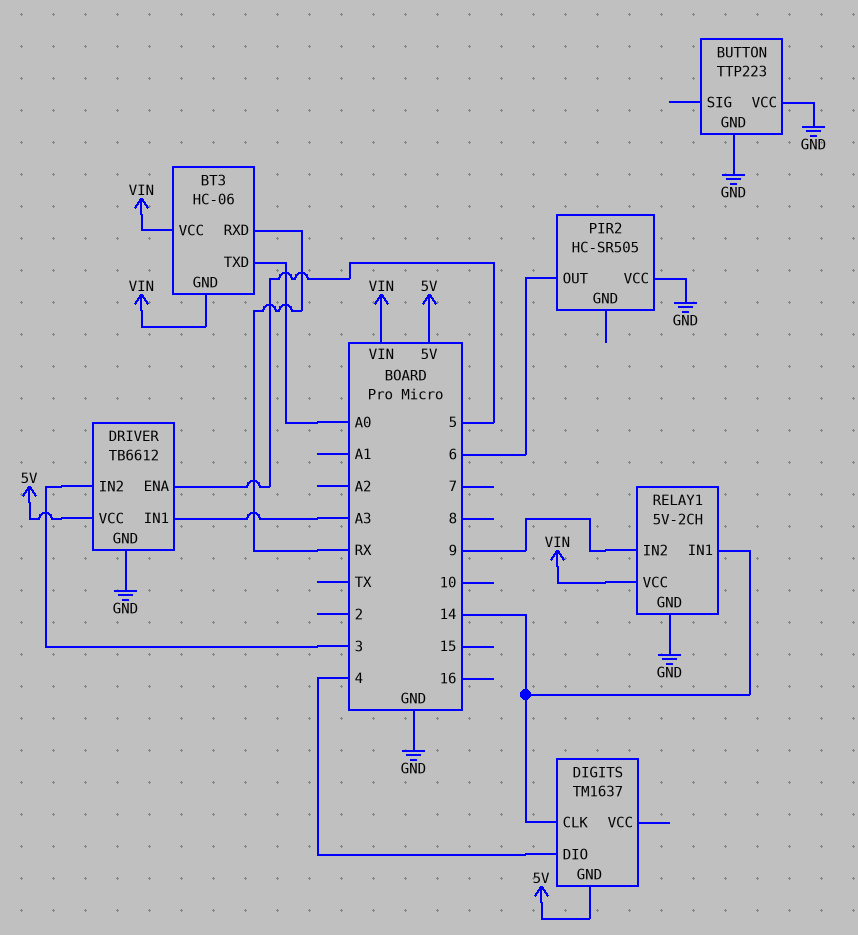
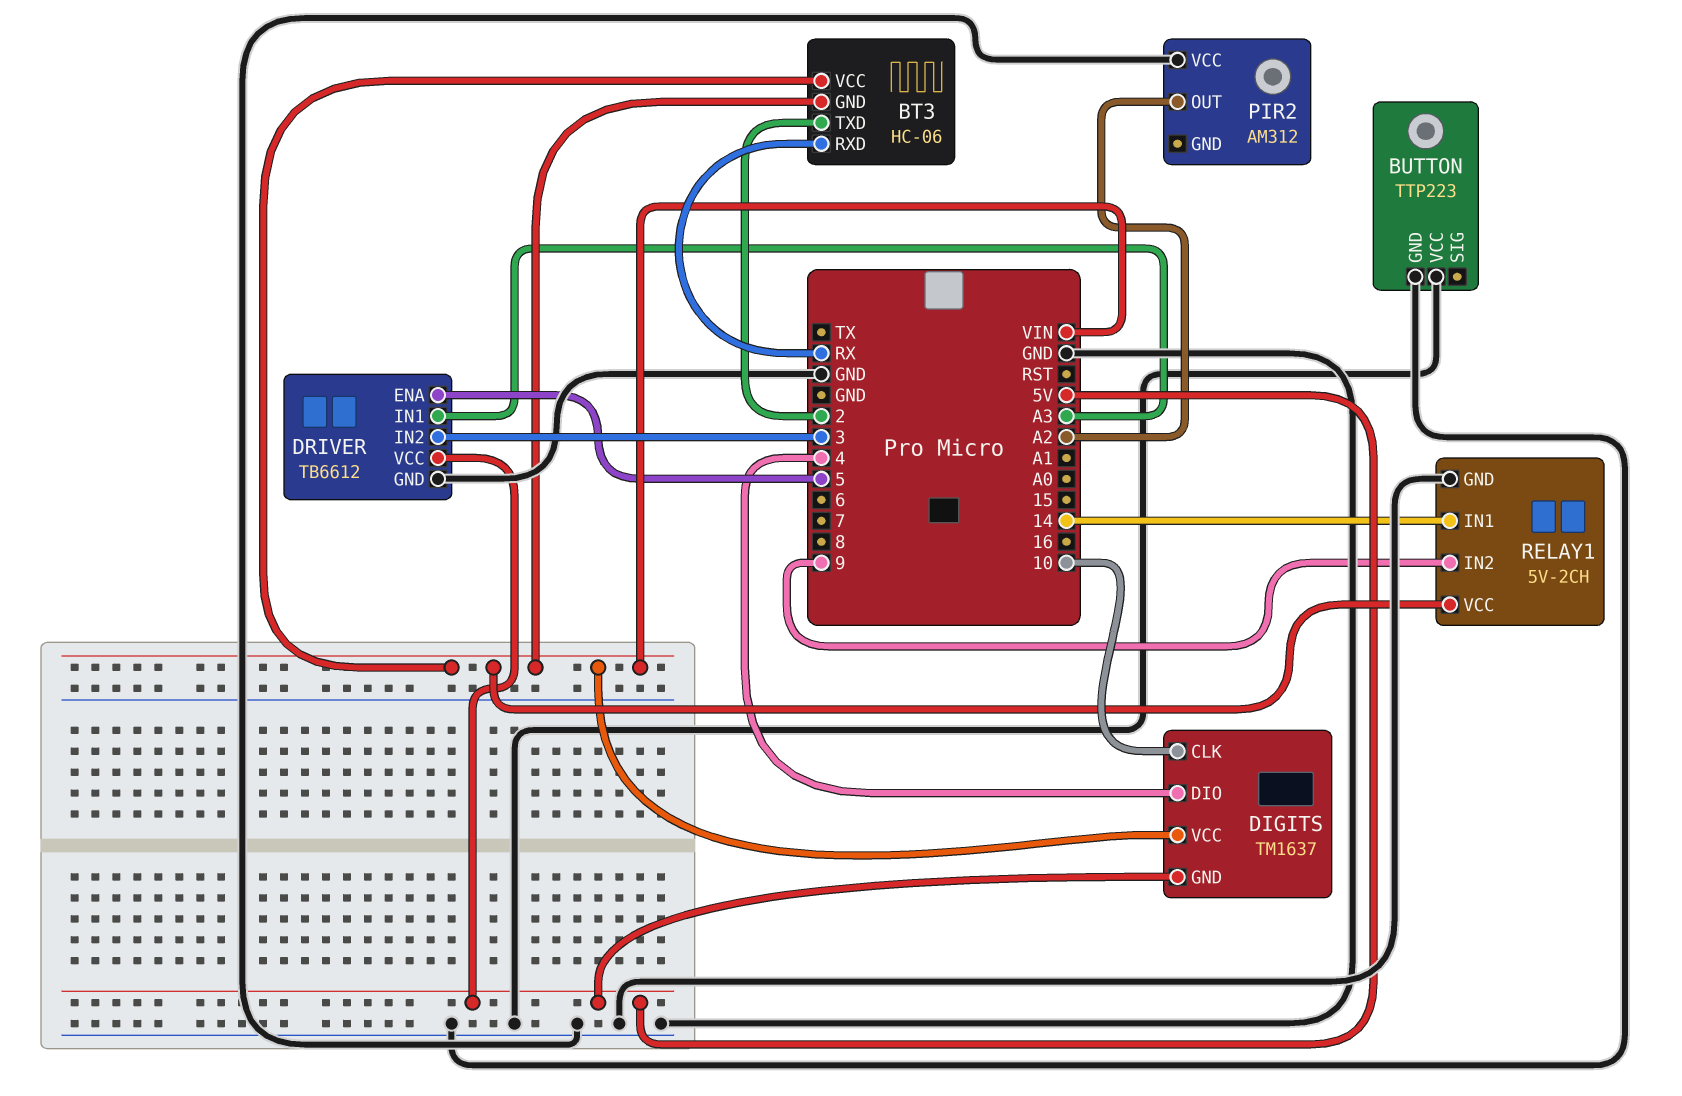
BT3 pin TXD: A0 -> 2
DIGITS pin CLK: 14 -> 10
DIGITS pin VCC: none -> VIN
PIR2: HC-SR505 -> AM312
PIR2 pin OUT: 6 -> A2

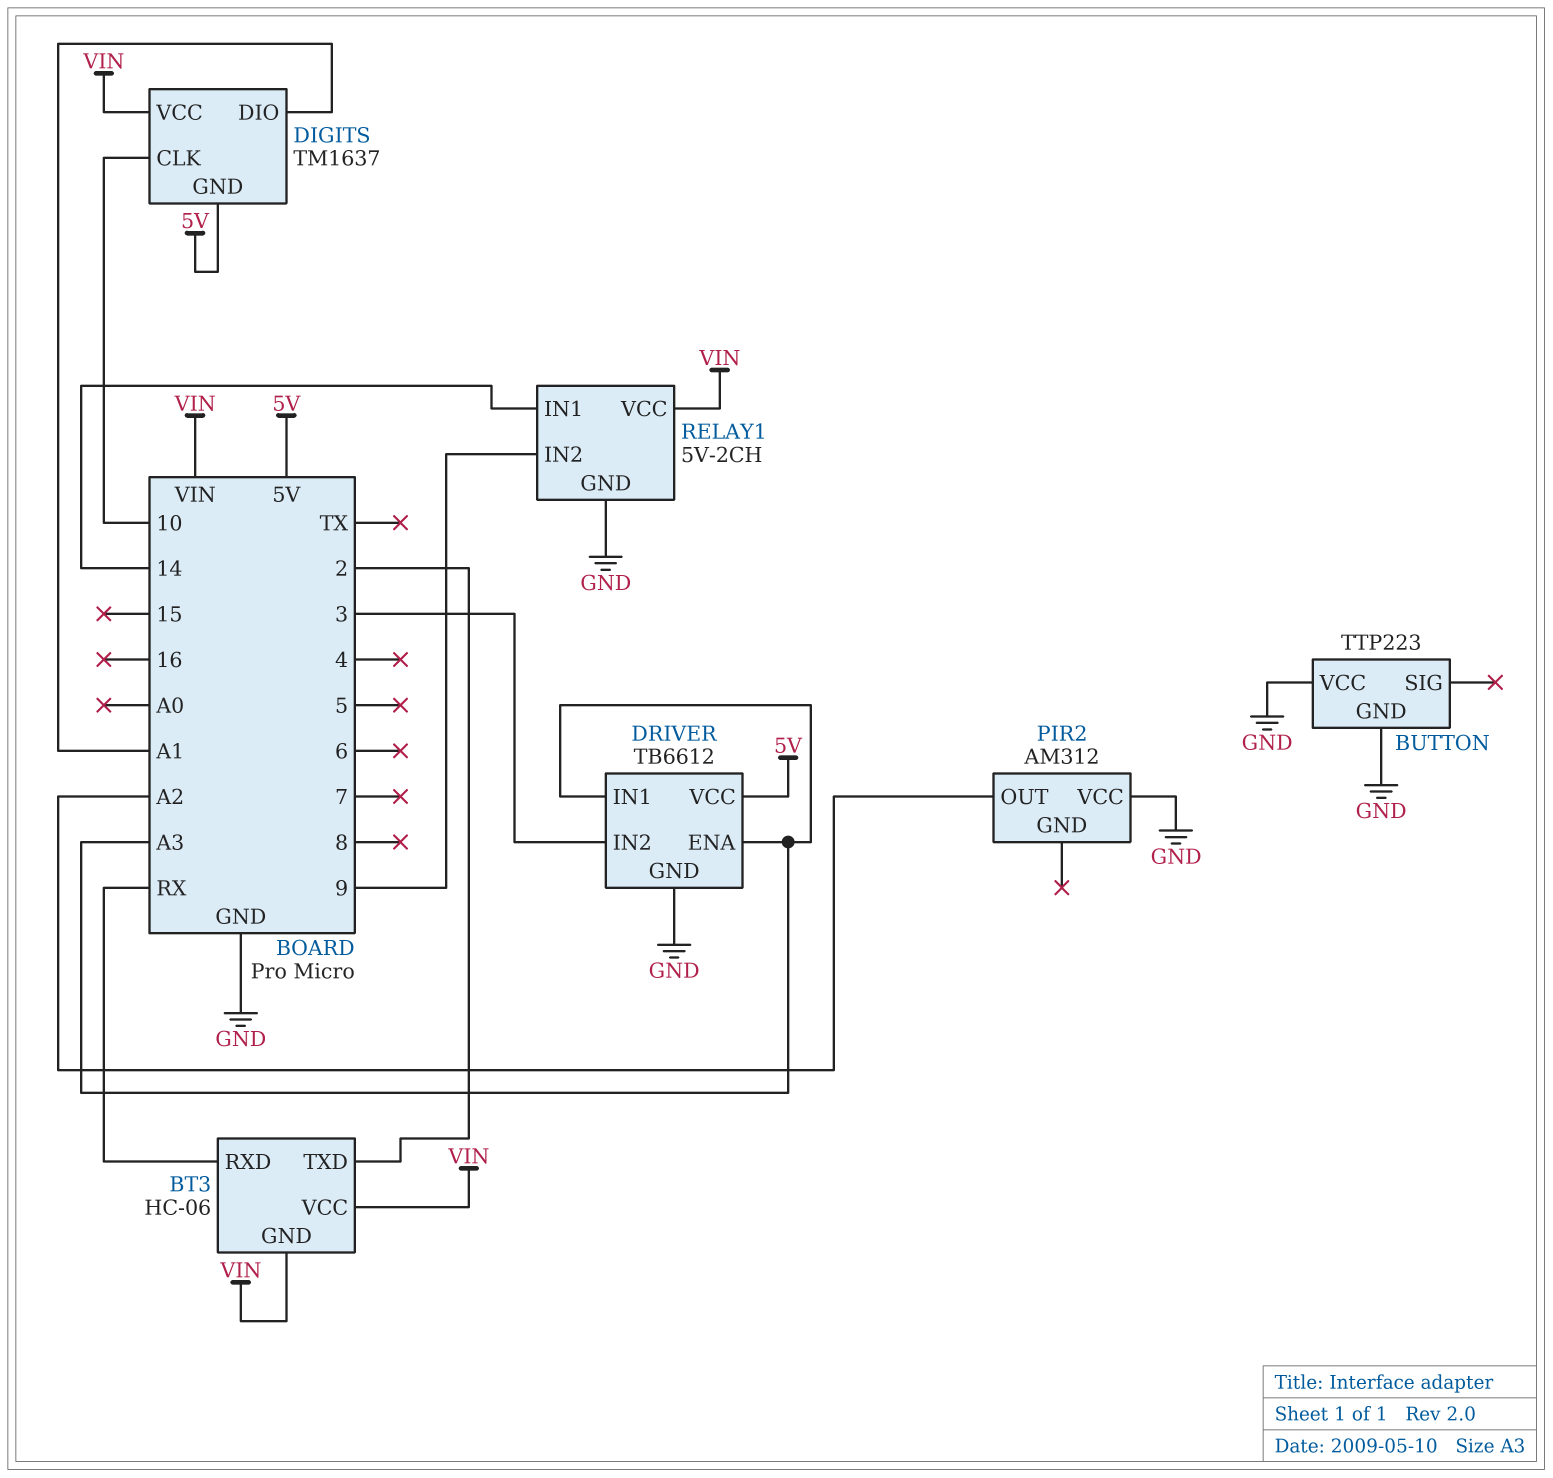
DIGITS pin DIO: 4 -> A1
DRIVER pin ENA: 5 -> A3

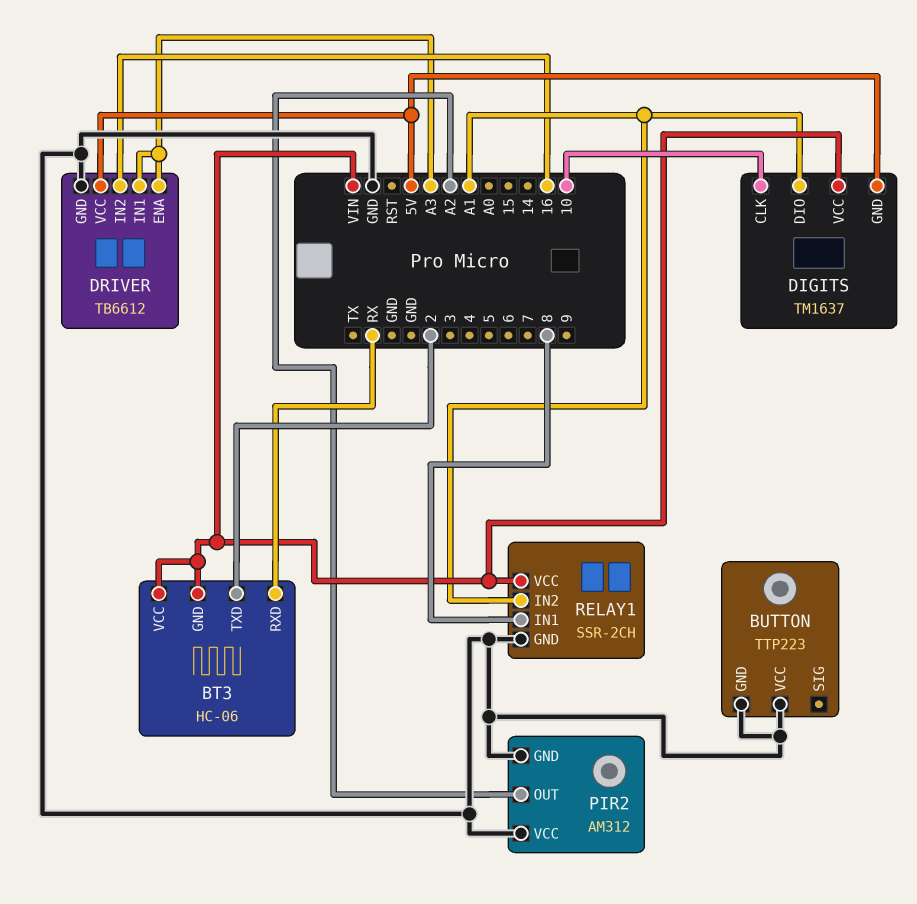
DRIVER pin IN2: 3 -> 16
PIR2 pin GND: none -> GND
RELAY1: 5V-2CH -> SSR-2CH
RELAY1 pin IN1: 14 -> 8
RELAY1 pin IN2: 9 -> A1

